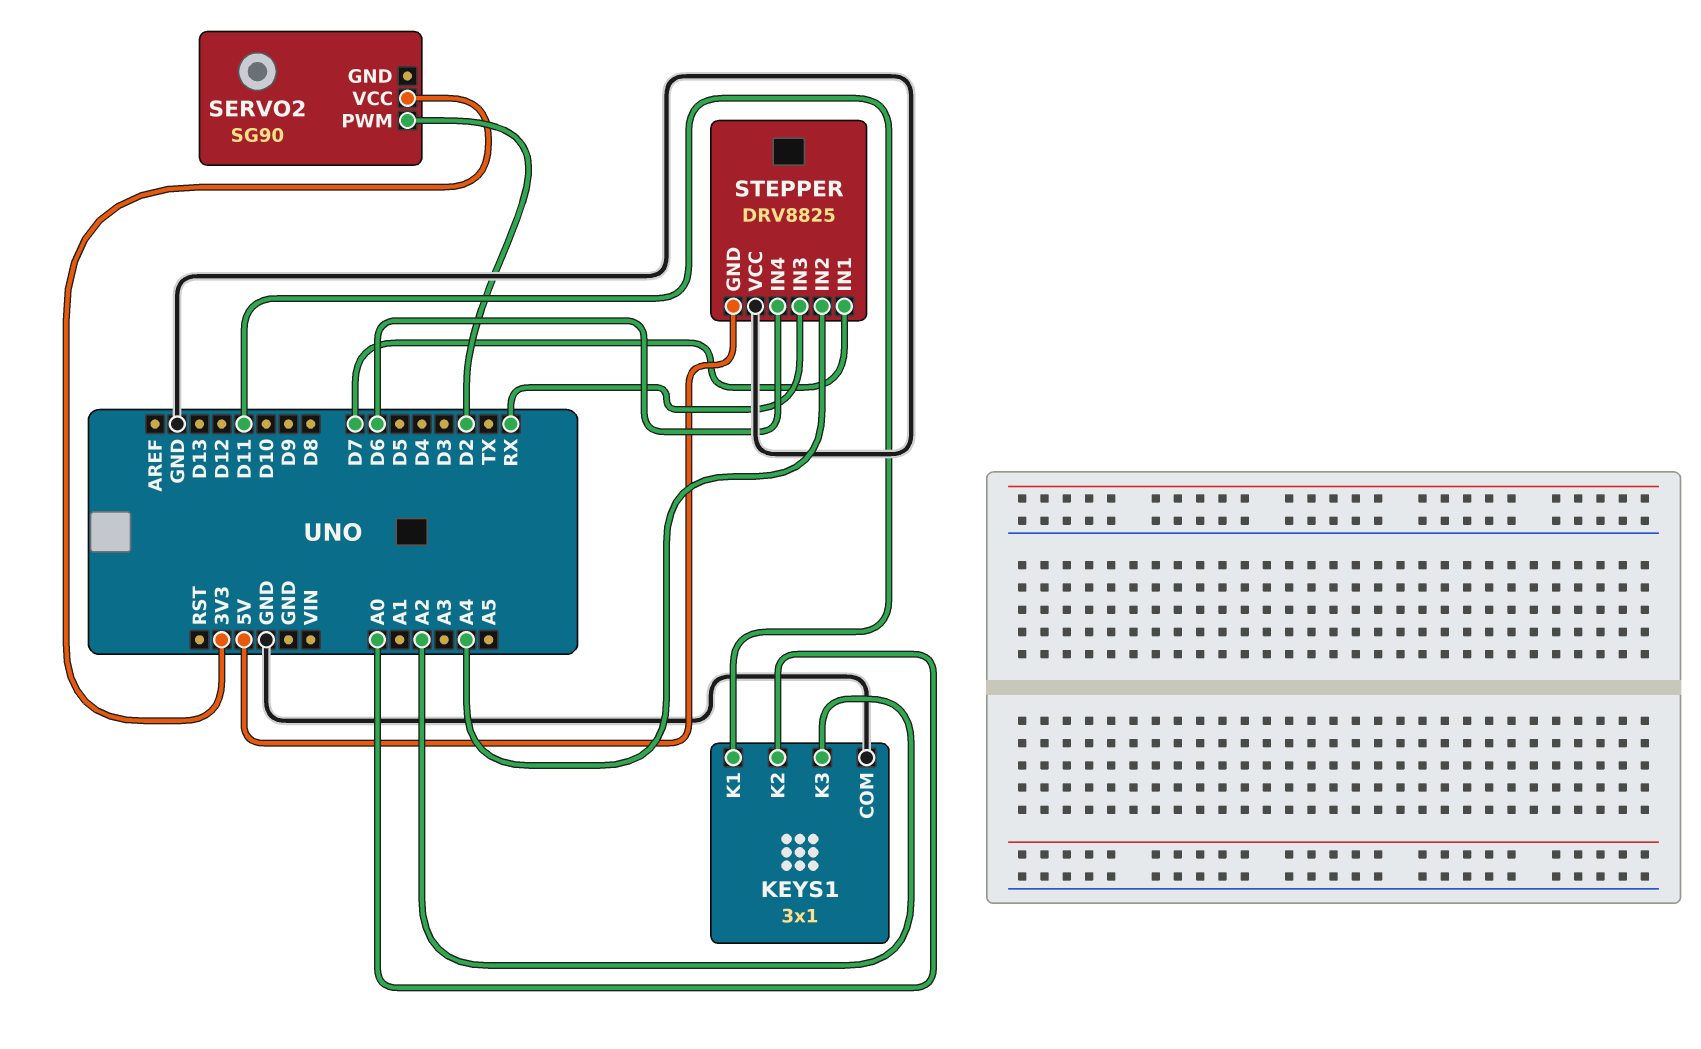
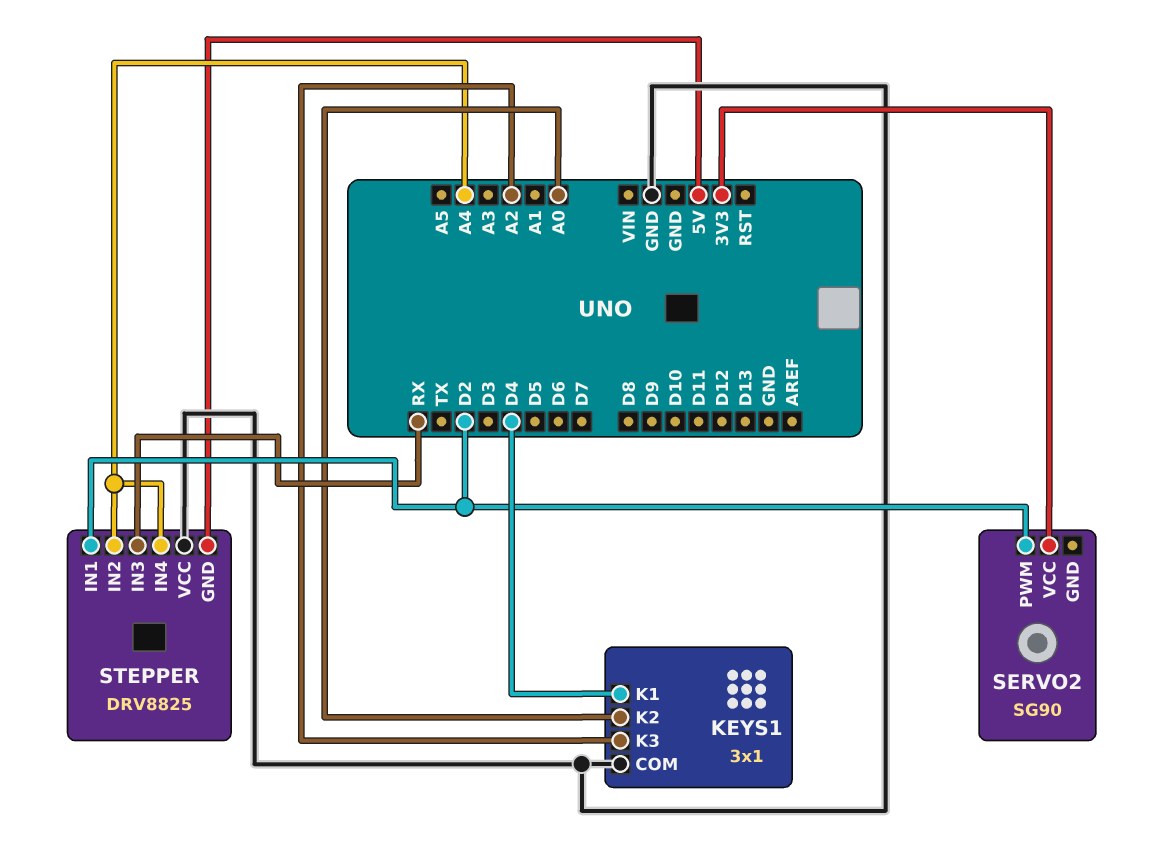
KEYS1 pin K1: D11 -> D4
STEPPER pin IN1: D7 -> D2
STEPPER pin IN4: D6 -> A4

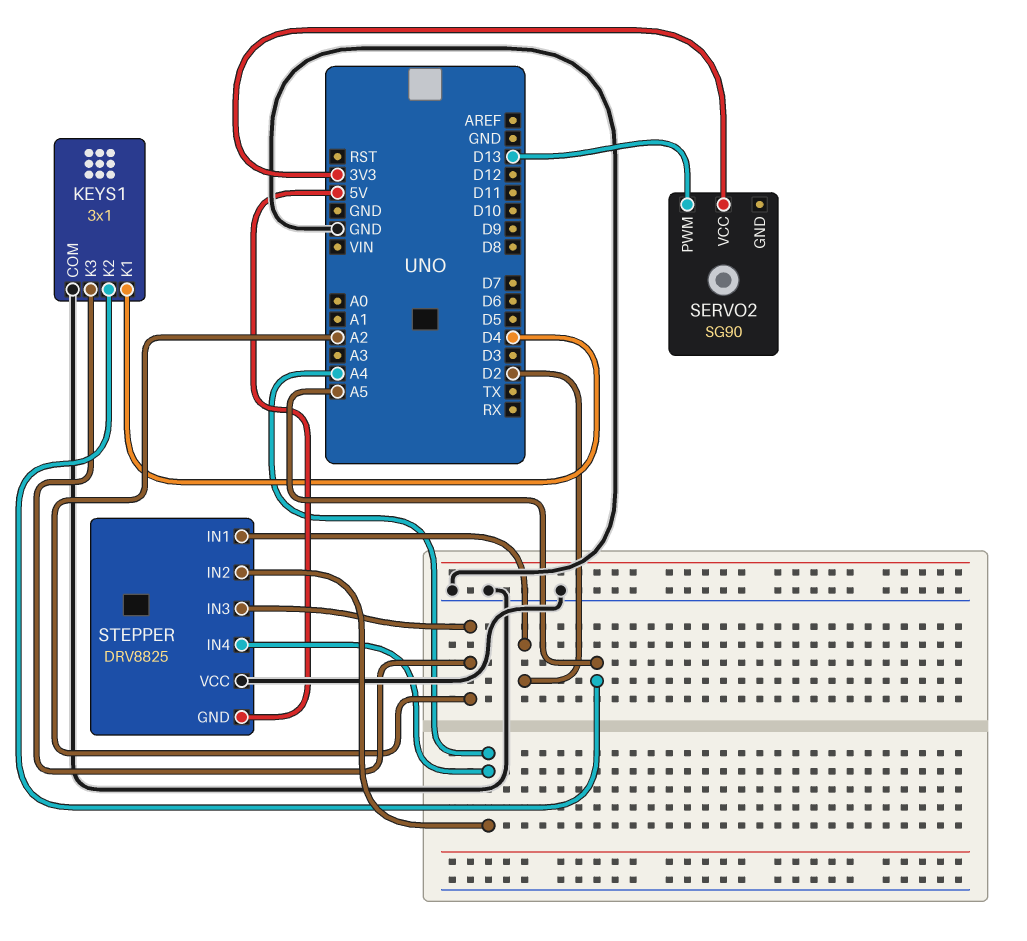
KEYS1 pin K2: A0 -> A5
SERVO2 pin PWM: D2 -> D13
STEPPER pin IN3: RX -> A2

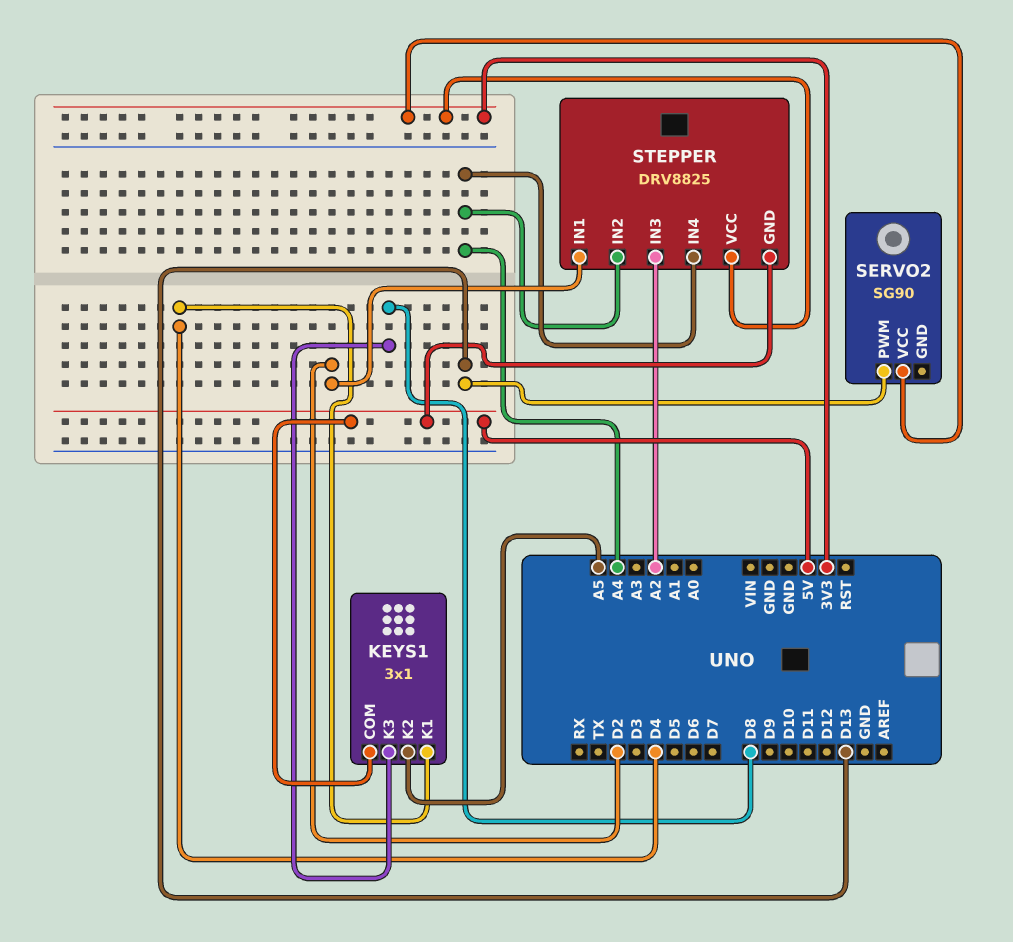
KEYS1 pin COM: GND -> 5V
KEYS1 pin K3: A2 -> D8
STEPPER pin VCC: GND -> 3V3

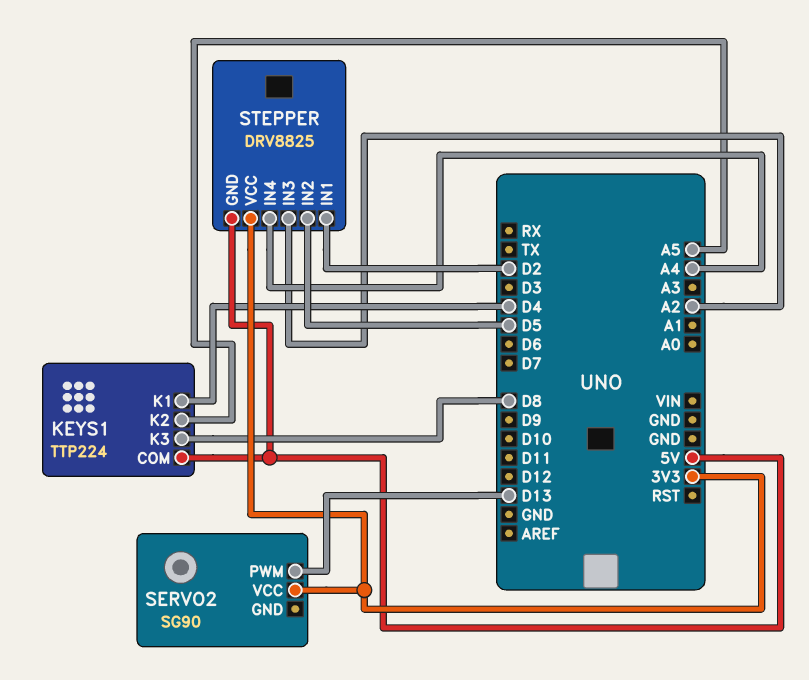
KEYS1: 3x1 -> TTP224
STEPPER pin IN2: A4 -> D5

